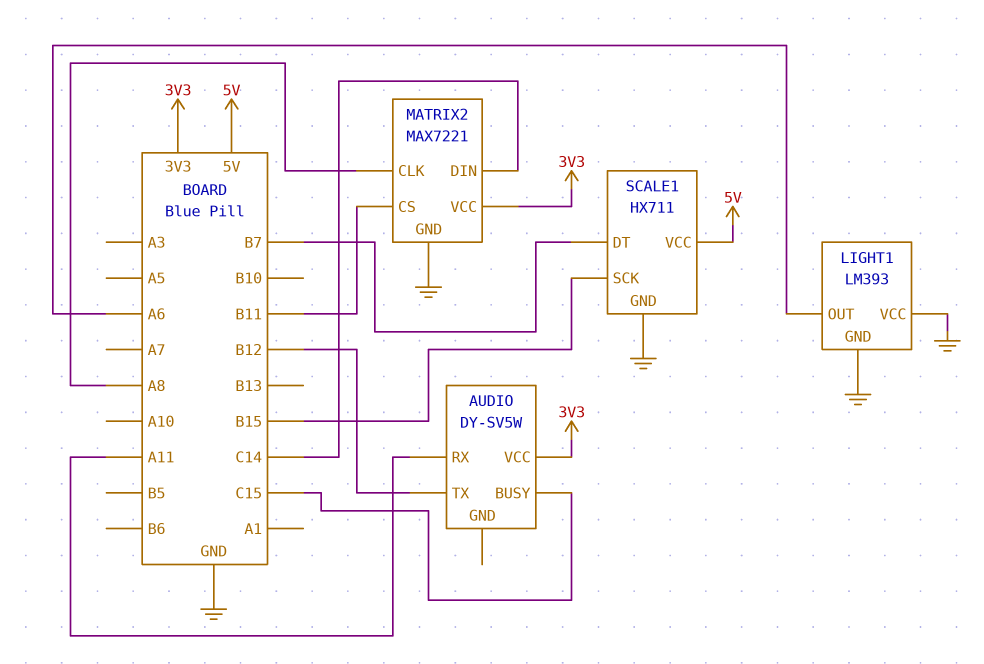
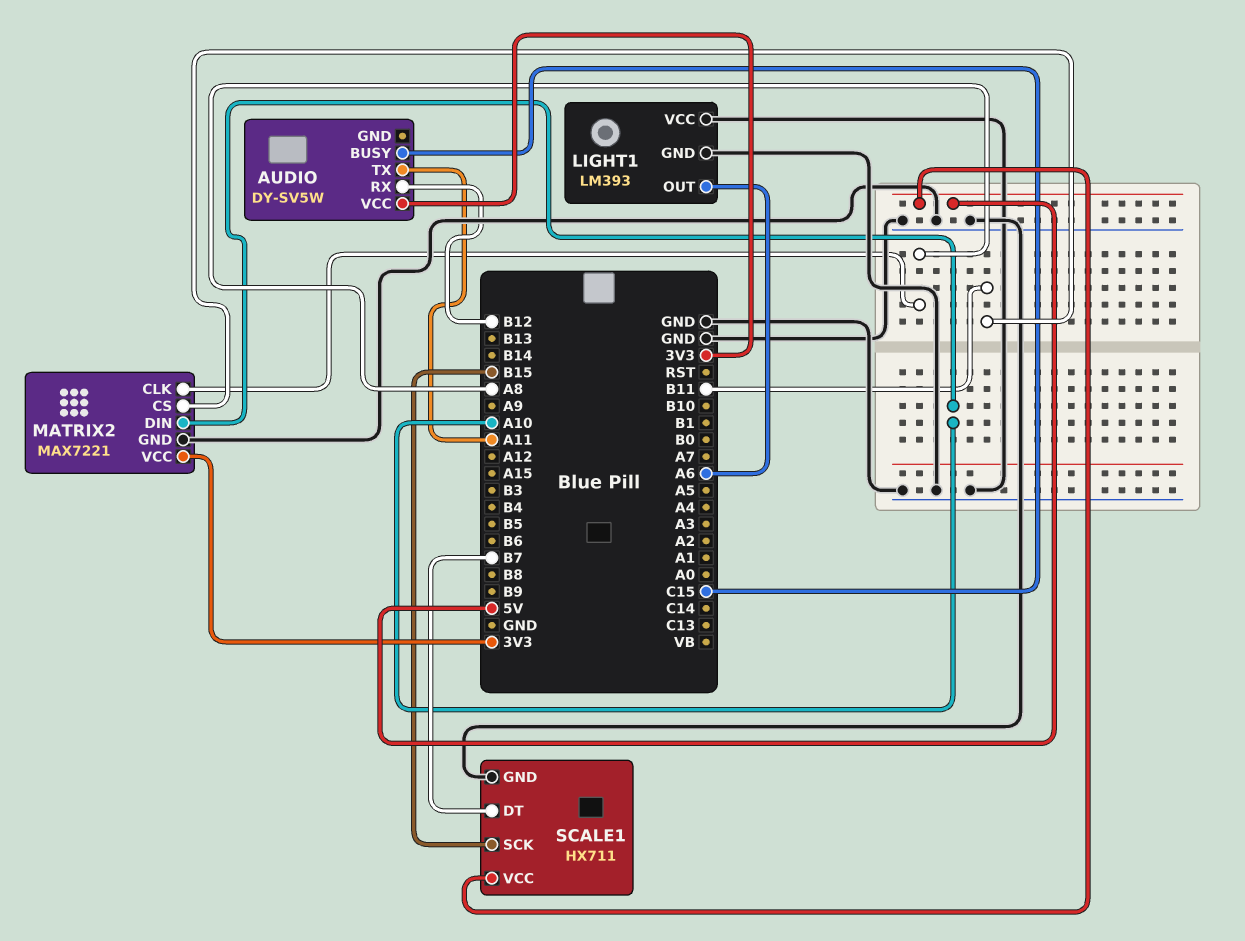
AUDIO pin RX: A11 -> B12
AUDIO pin TX: B12 -> A11
MATRIX2 pin DIN: C14 -> A10

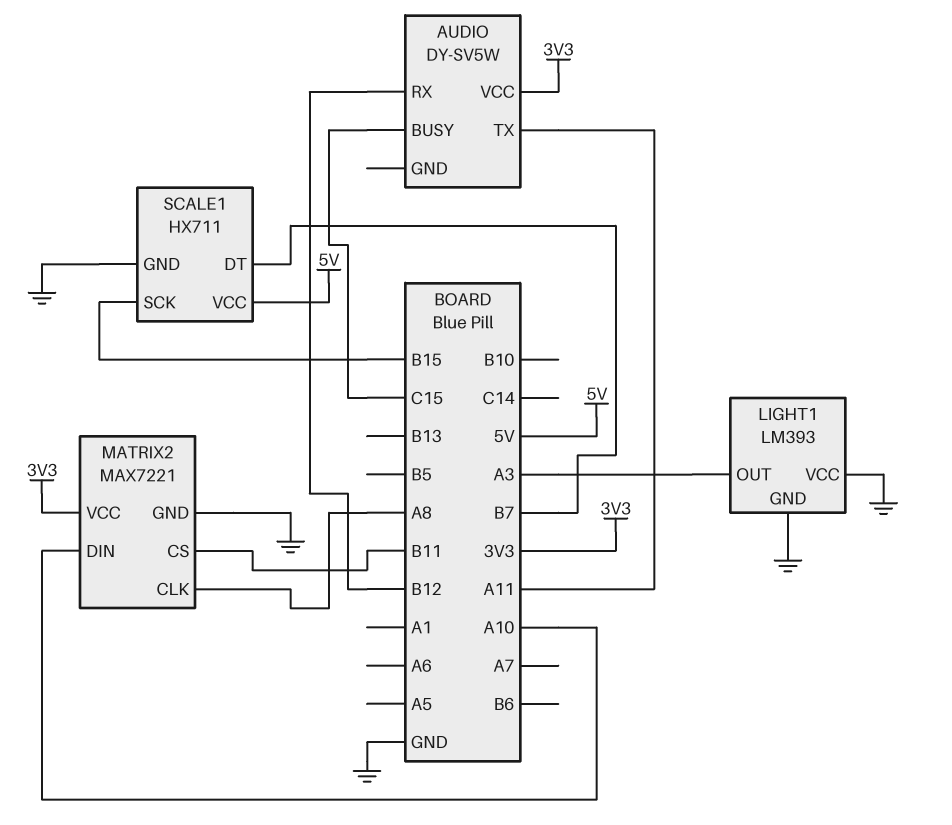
LIGHT1 pin OUT: A6 -> A3

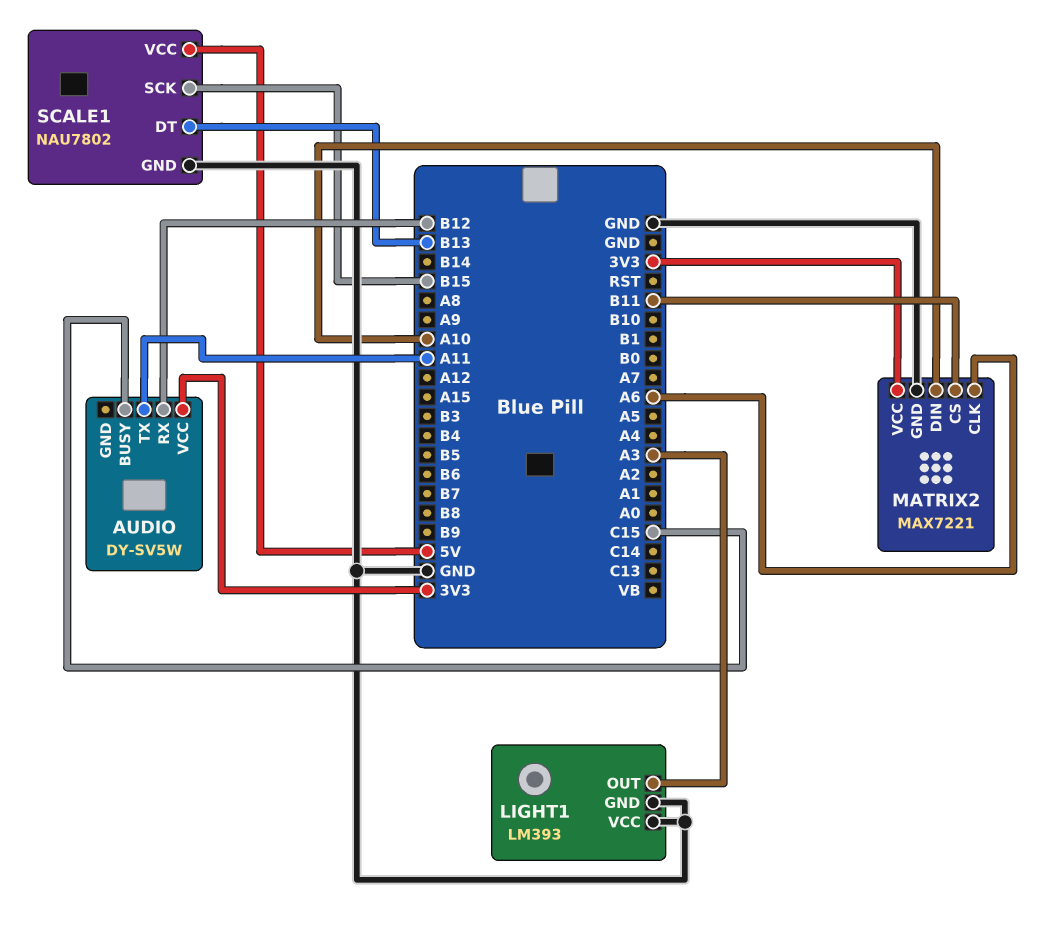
MATRIX2 pin CLK: A8 -> A6
SCALE1: HX711 -> NAU7802
SCALE1 pin DT: B7 -> B13

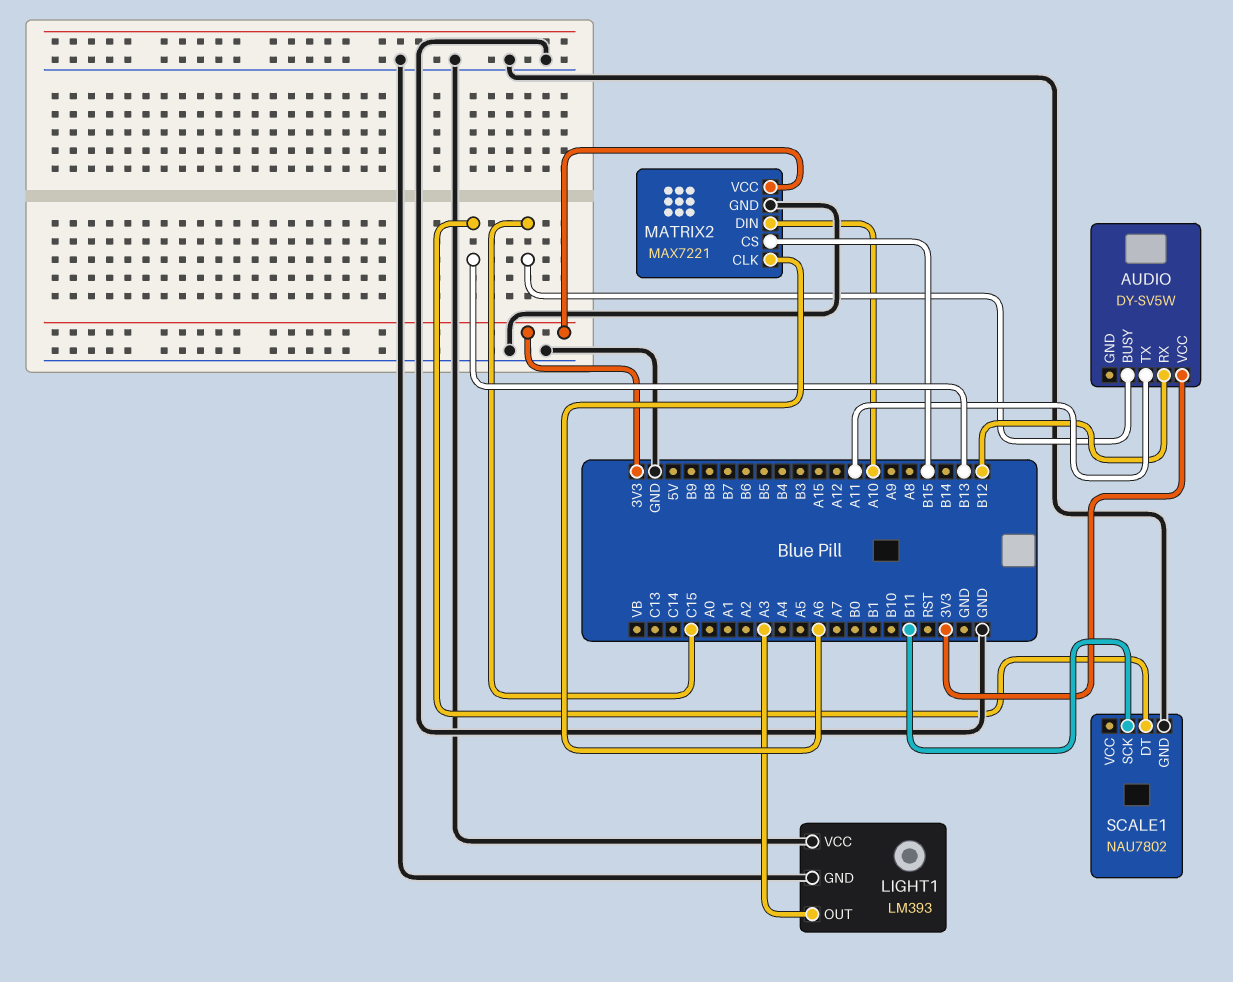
MATRIX2 pin CS: B11 -> B15
SCALE1 pin SCK: B15 -> B11
SCALE1 pin VCC: 5V -> none

